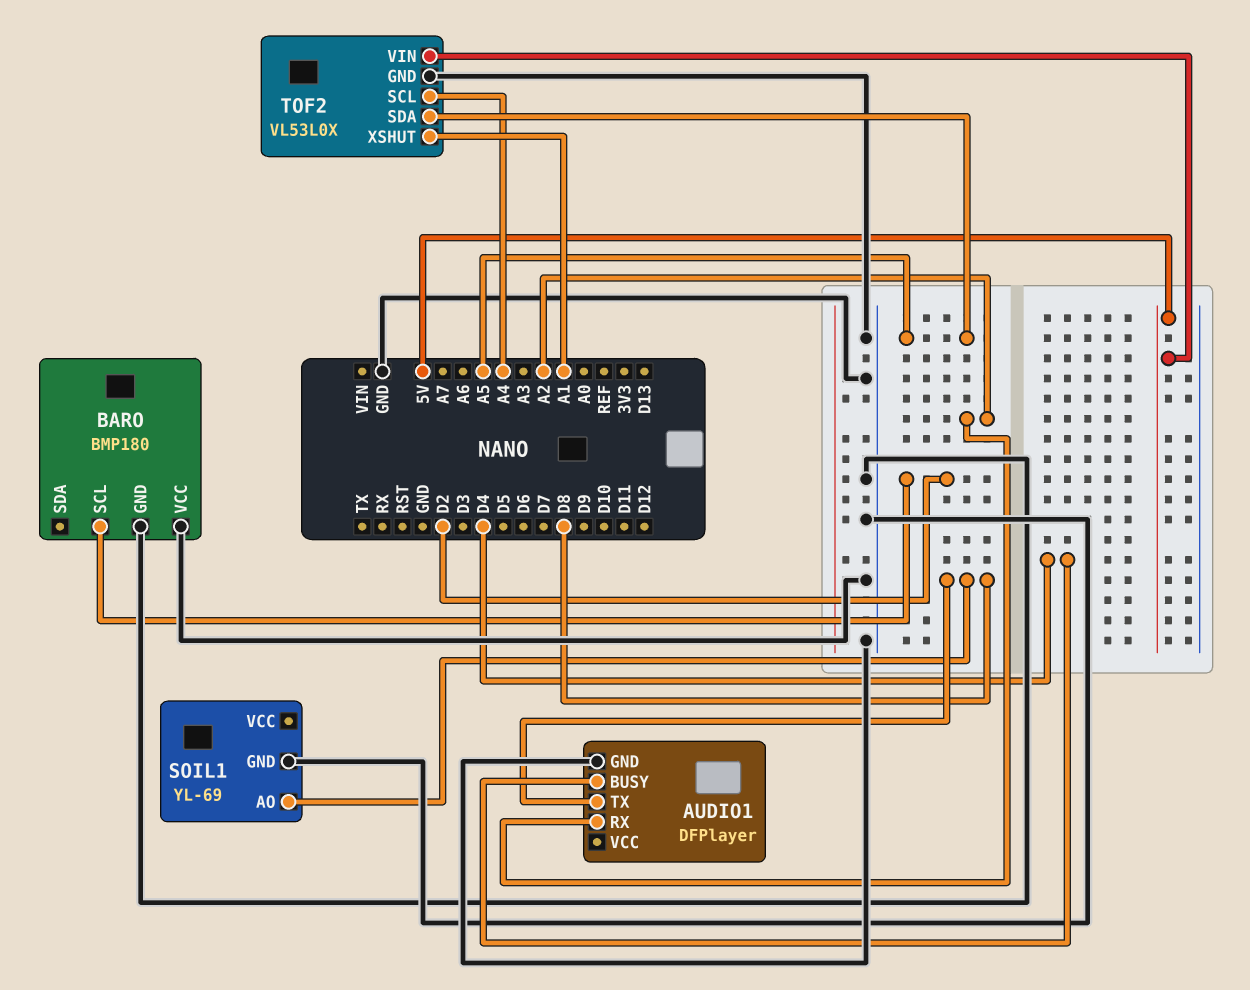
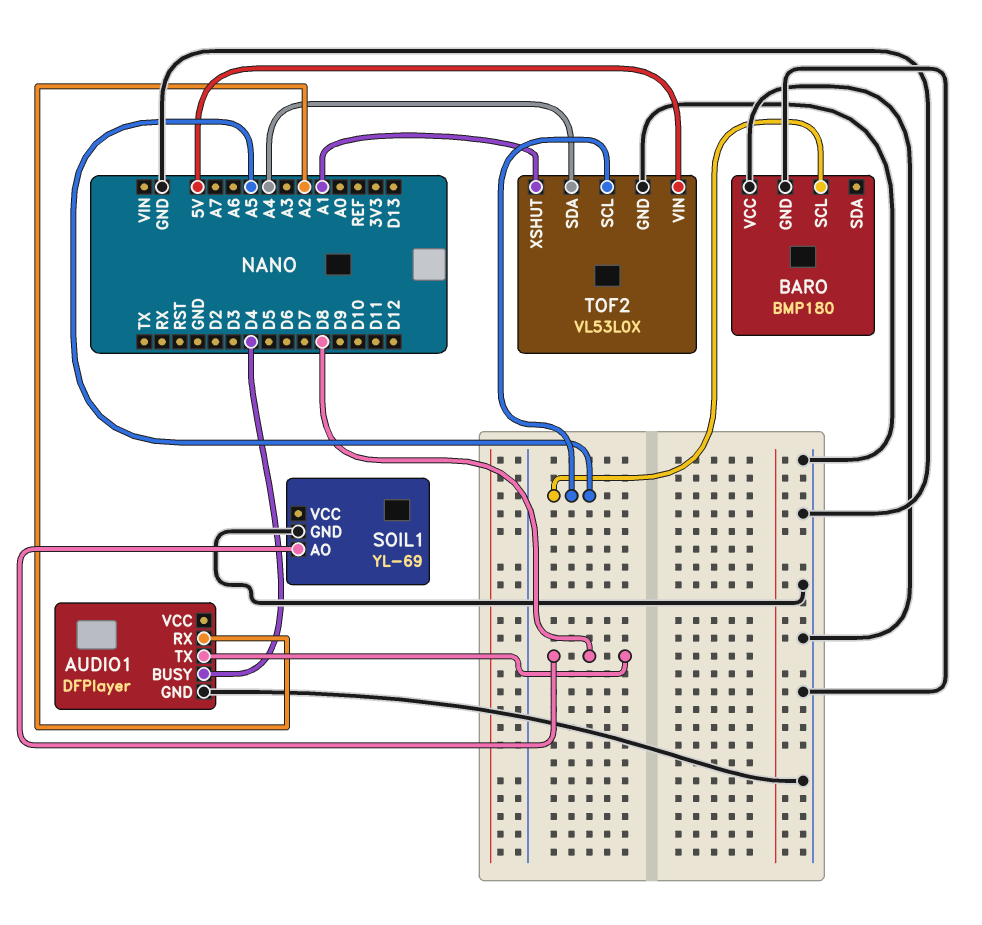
BARO pin SCL: D2 -> A5
TOF2 pin SCL: A4 -> A5
TOF2 pin SDA: A5 -> A4

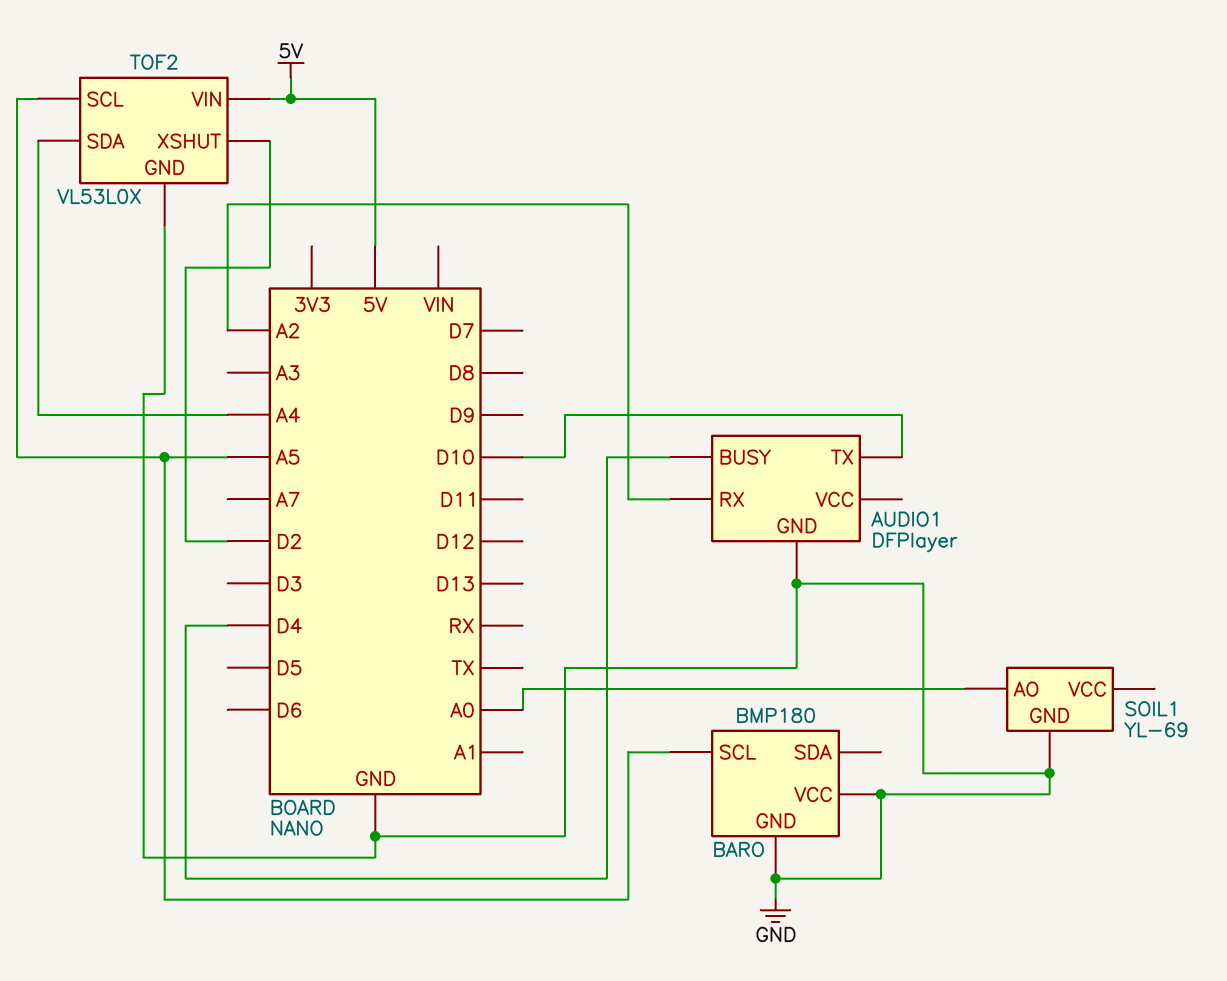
AUDIO1 pin TX: D8 -> D10
SOIL1 pin AO: D8 -> A0
TOF2 pin XSHUT: A1 -> D2

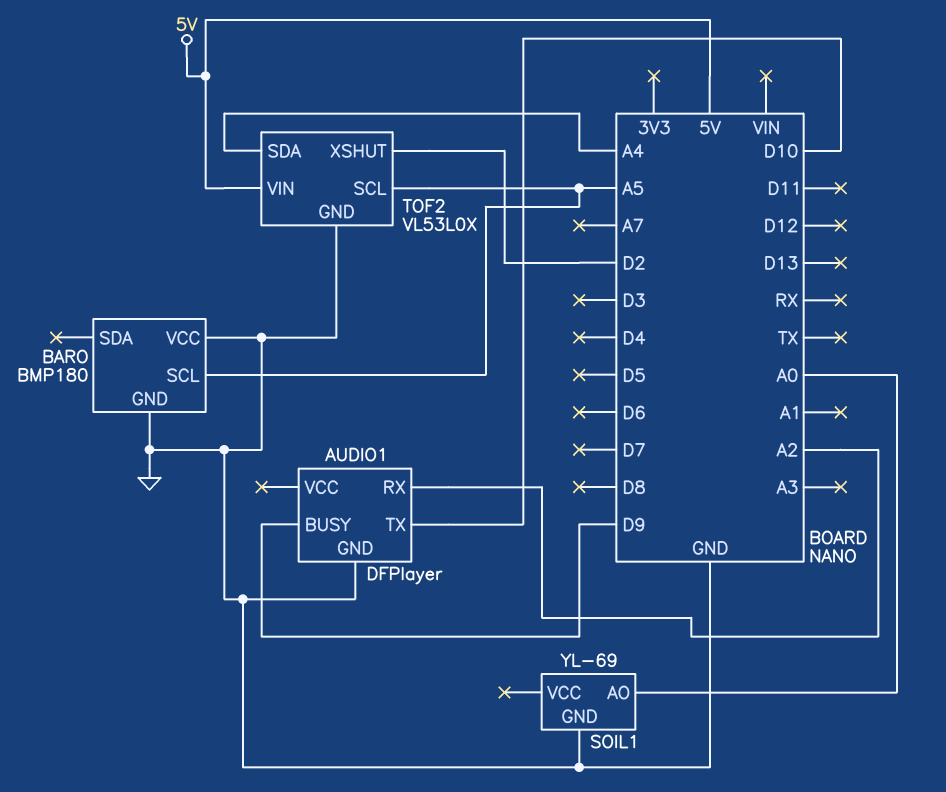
AUDIO1 pin BUSY: D4 -> D9

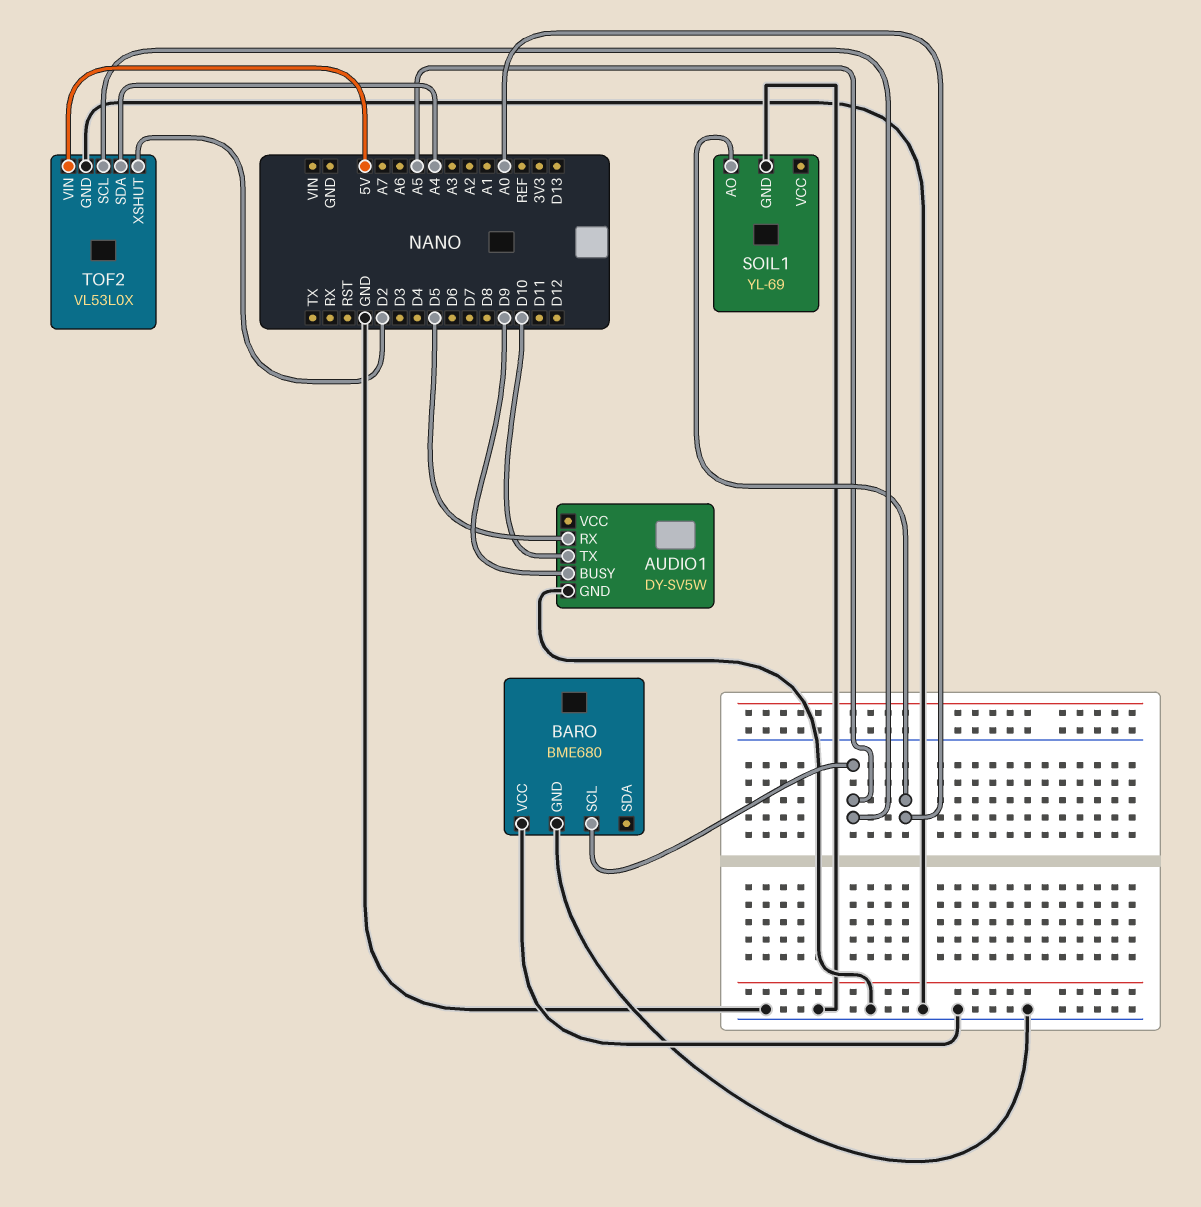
AUDIO1: DFPlayer -> DY-SV5W
AUDIO1 pin RX: A2 -> D5
BARO: BMP180 -> BME680

